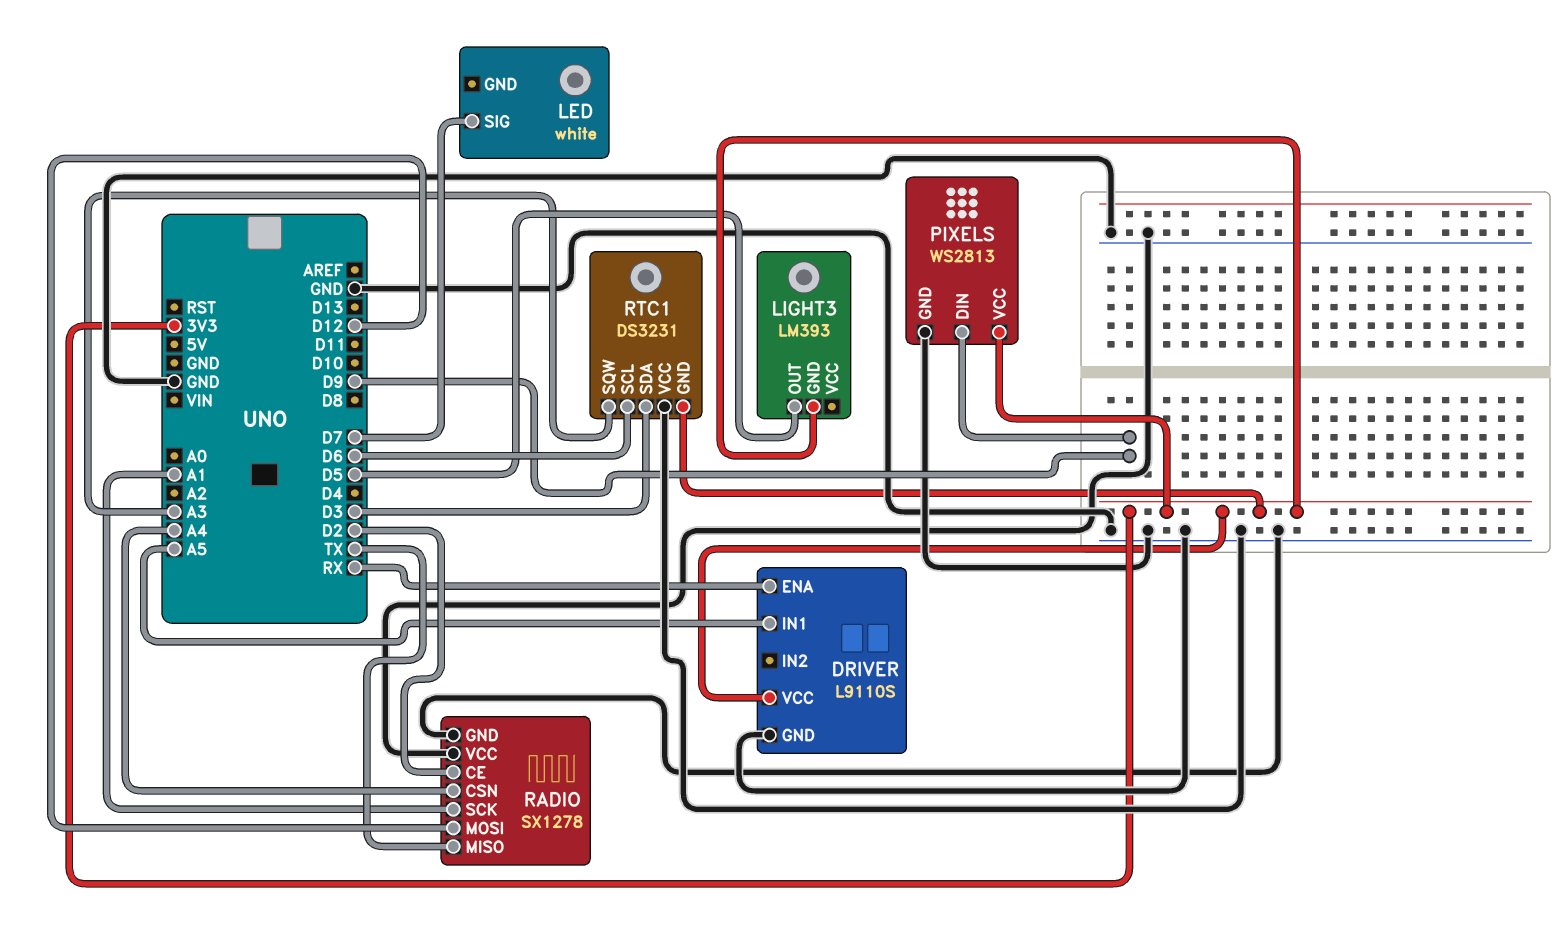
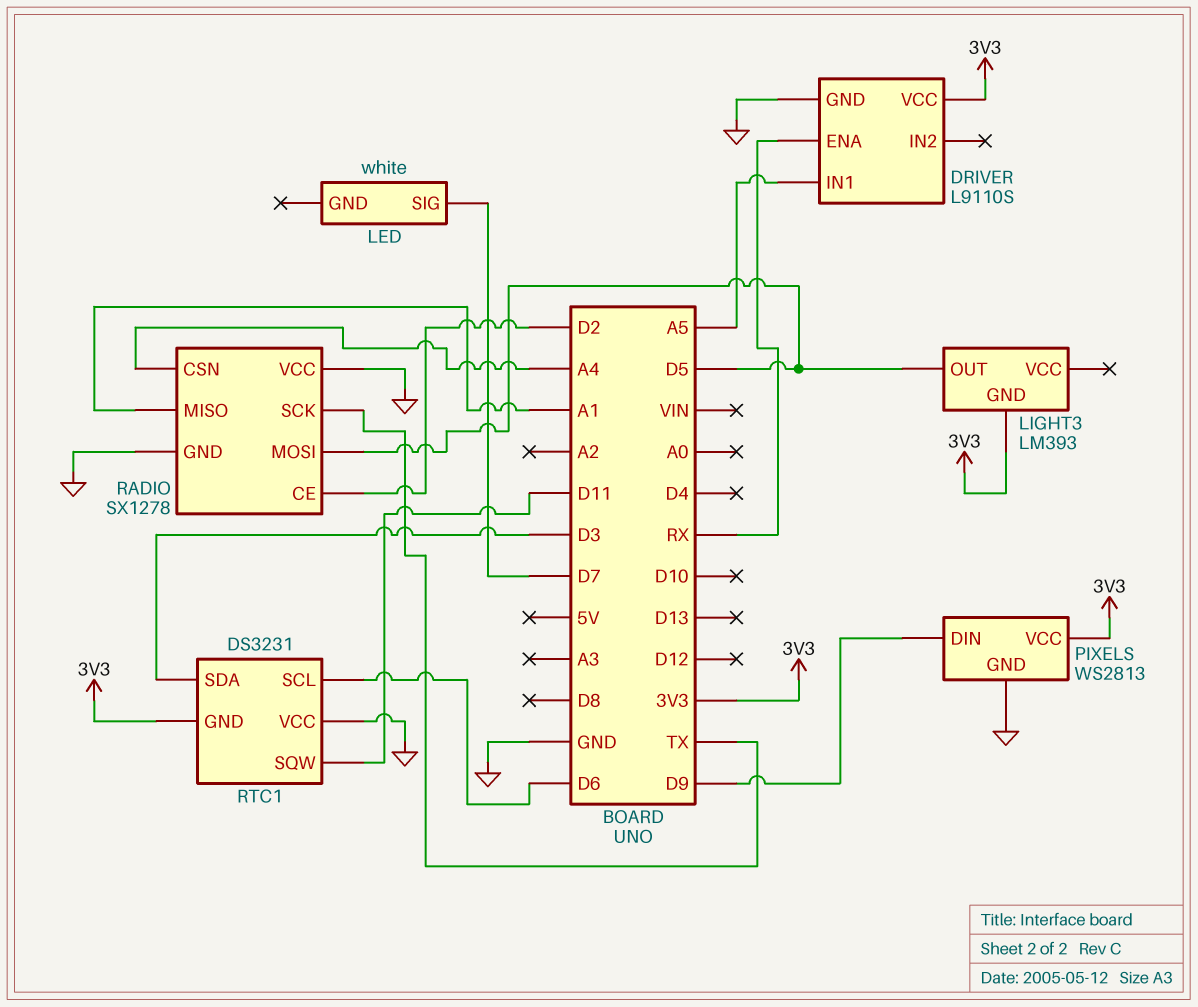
RADIO pin MISO: TX -> A1
RADIO pin MOSI: D12 -> D5
RADIO pin SCK: A1 -> TX
RTC1 pin SQW: A3 -> D11

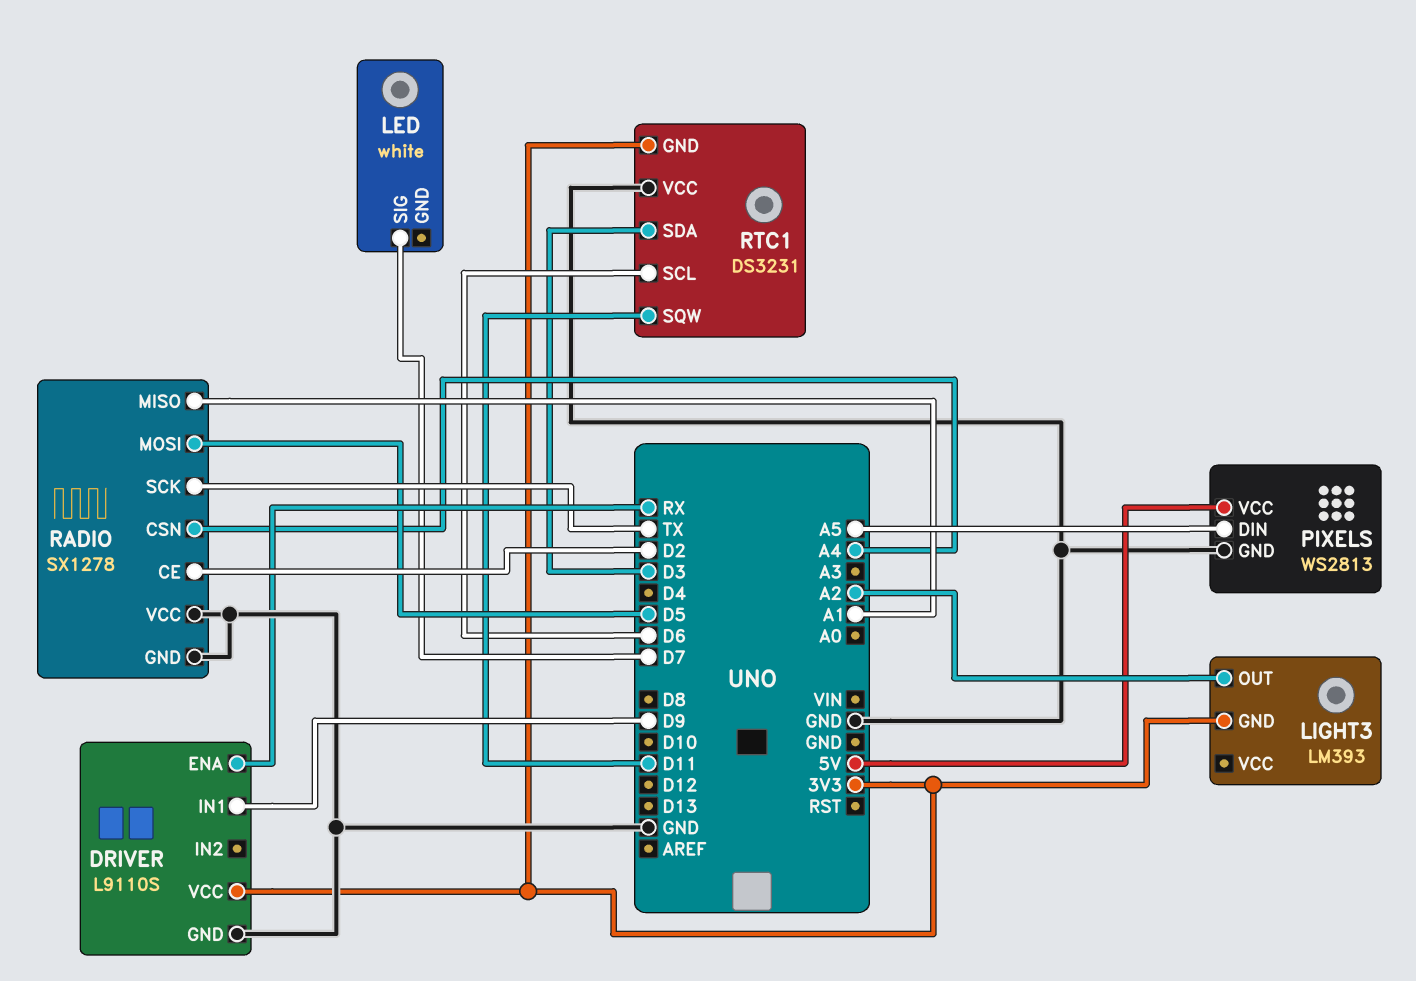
DRIVER pin IN1: A5 -> D9
LIGHT3 pin OUT: D5 -> A2
PIXELS pin DIN: D9 -> A5
PIXELS pin VCC: 3V3 -> 5V

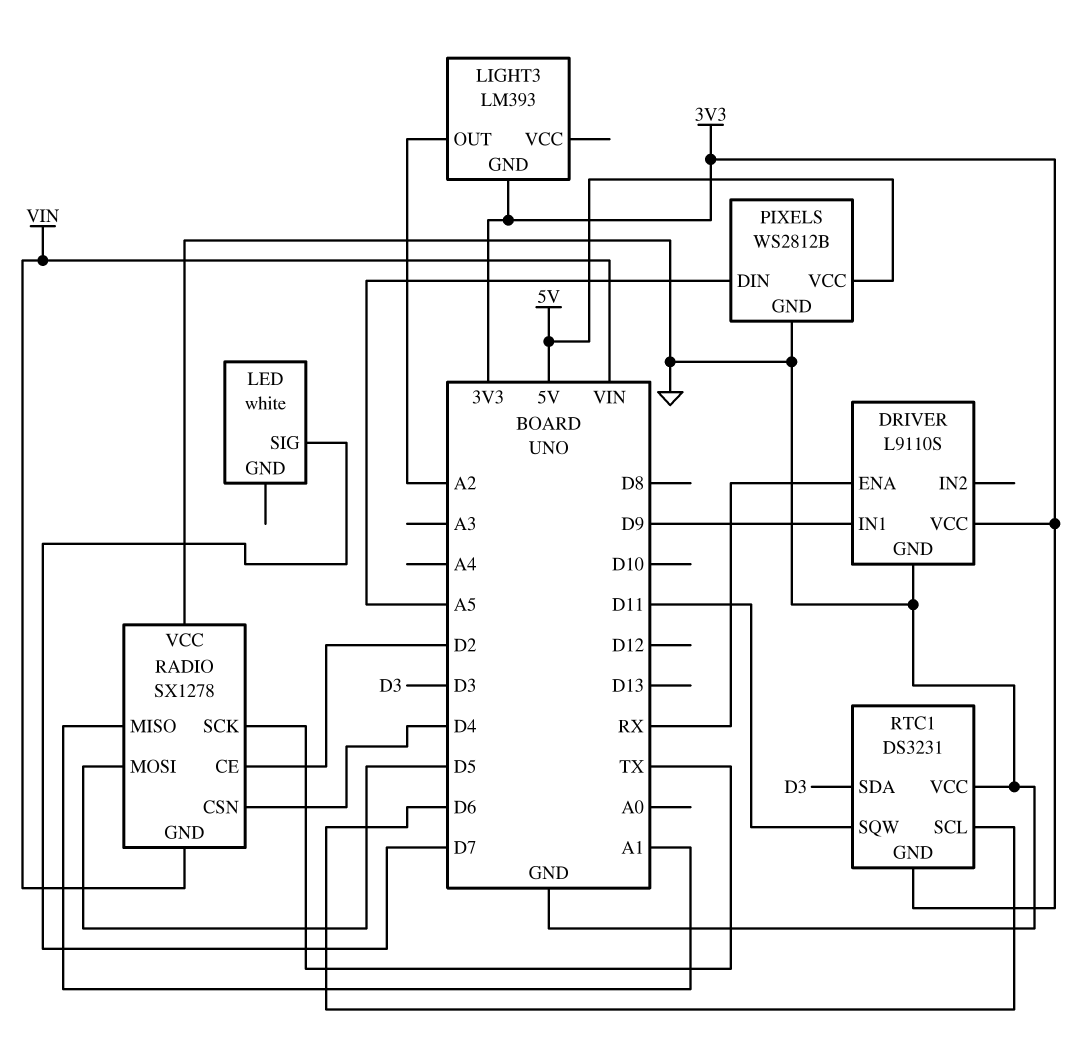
PIXELS: WS2813 -> WS2812B
RADIO pin CSN: A4 -> D4
RADIO pin GND: GND -> VIN

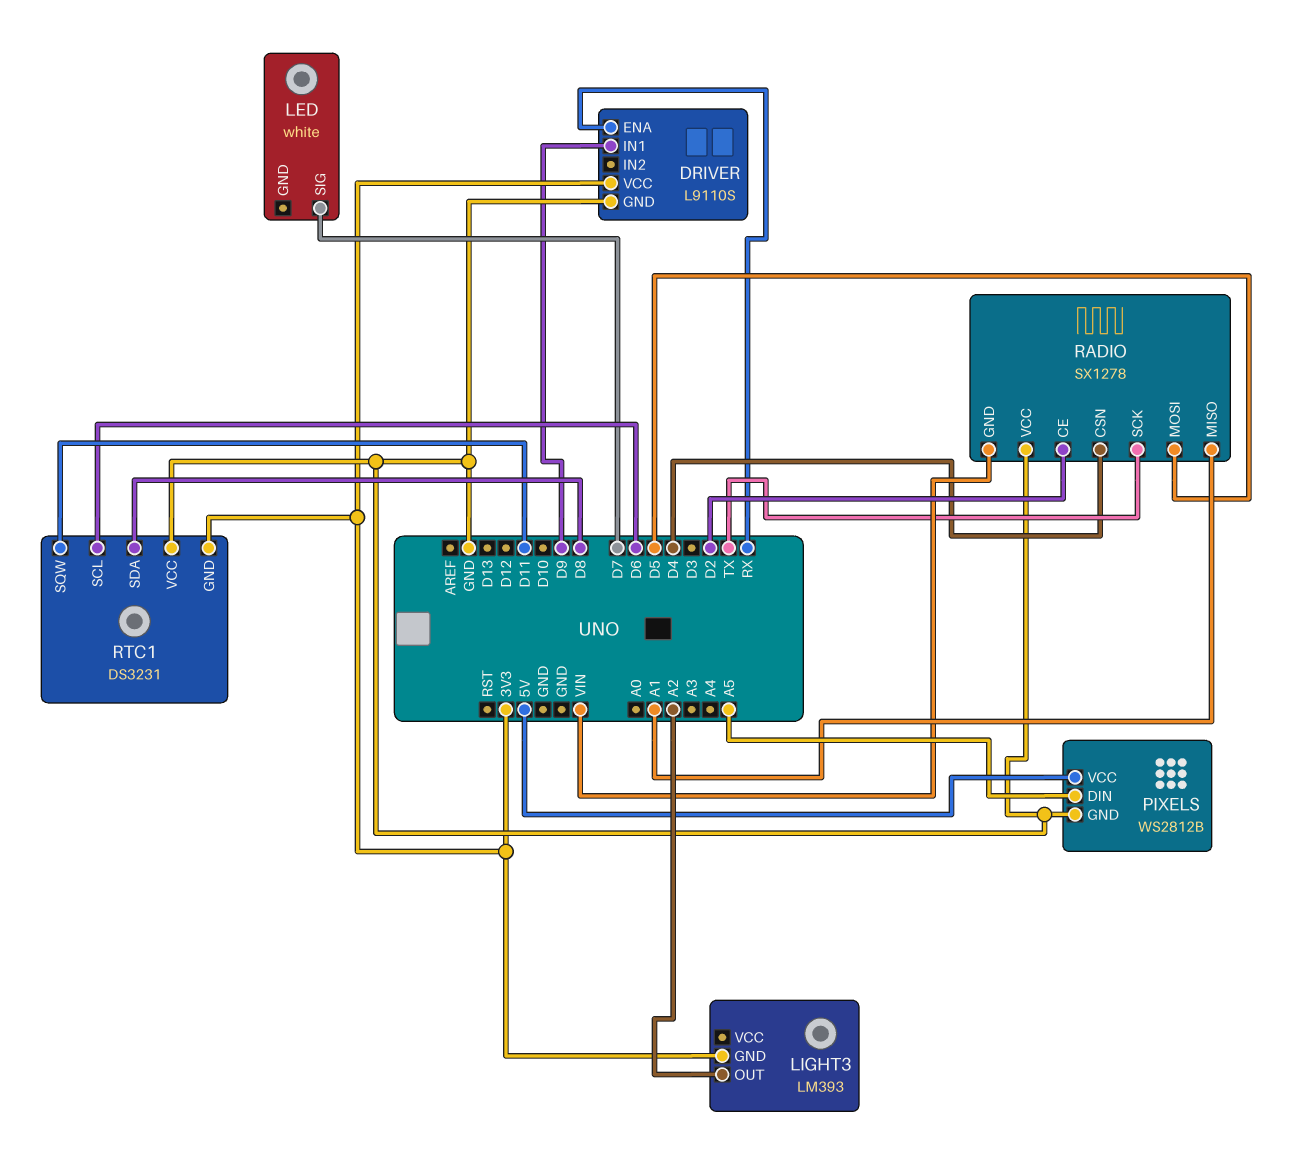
RTC1 pin SDA: D3 -> D8

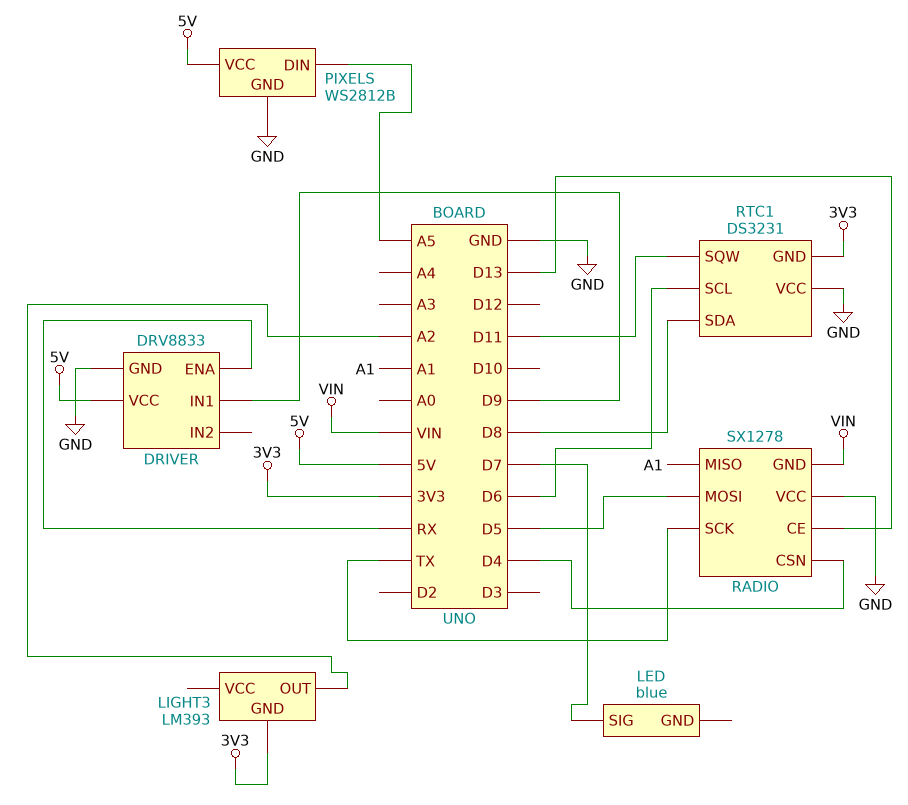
DRIVER: L9110S -> DRV8833
DRIVER pin VCC: 3V3 -> 5V
LED: white -> blue
RADIO pin CE: D2 -> D13

